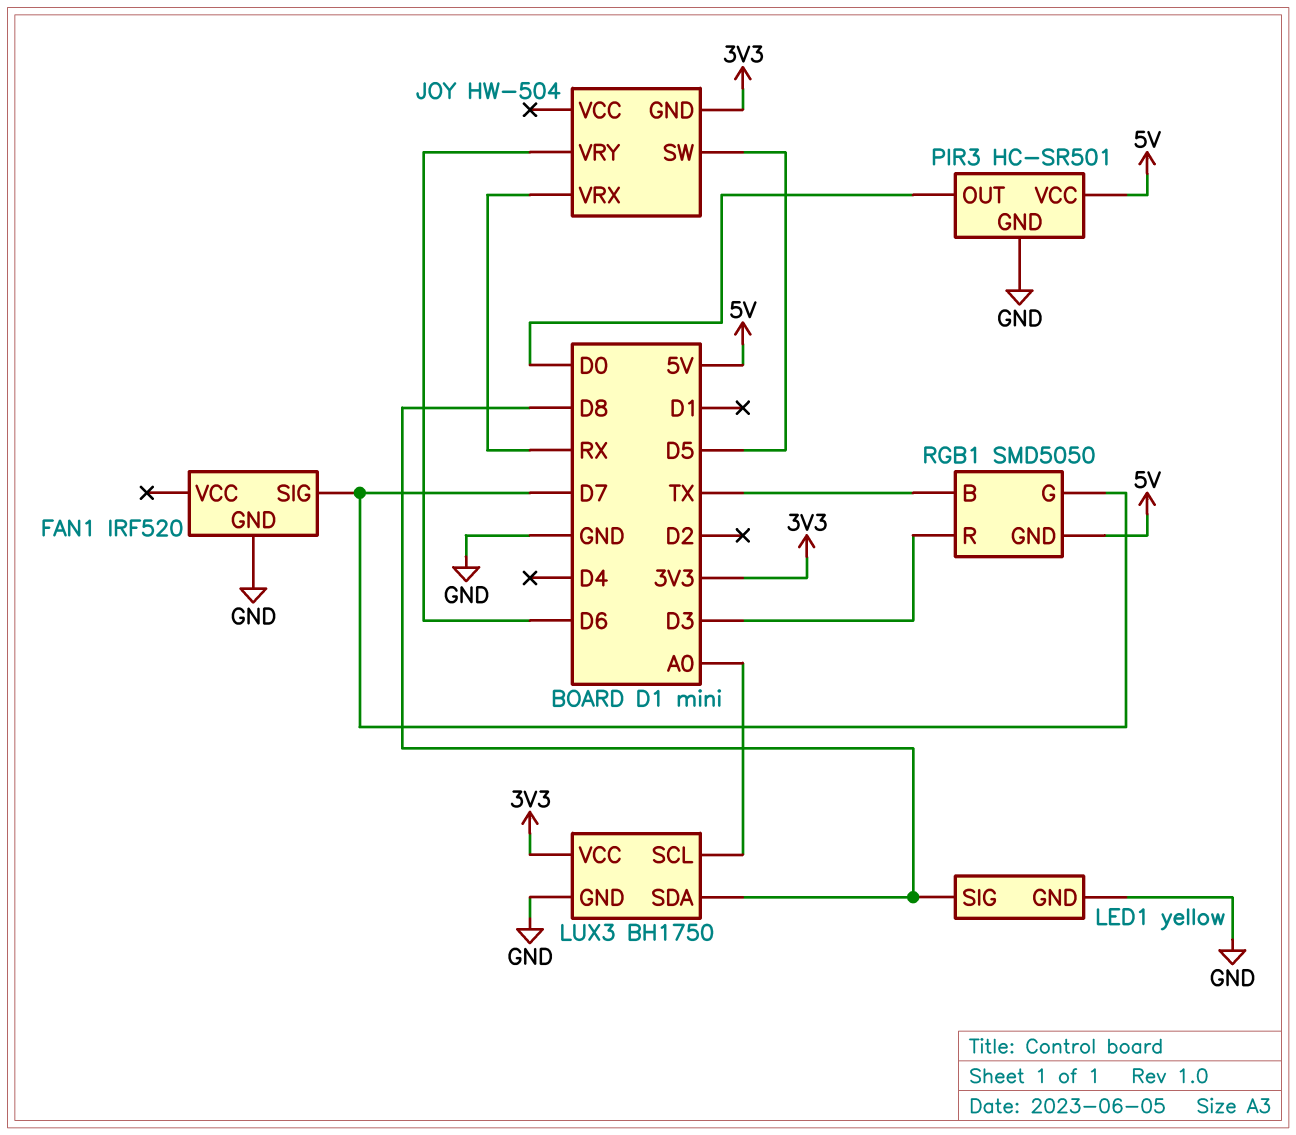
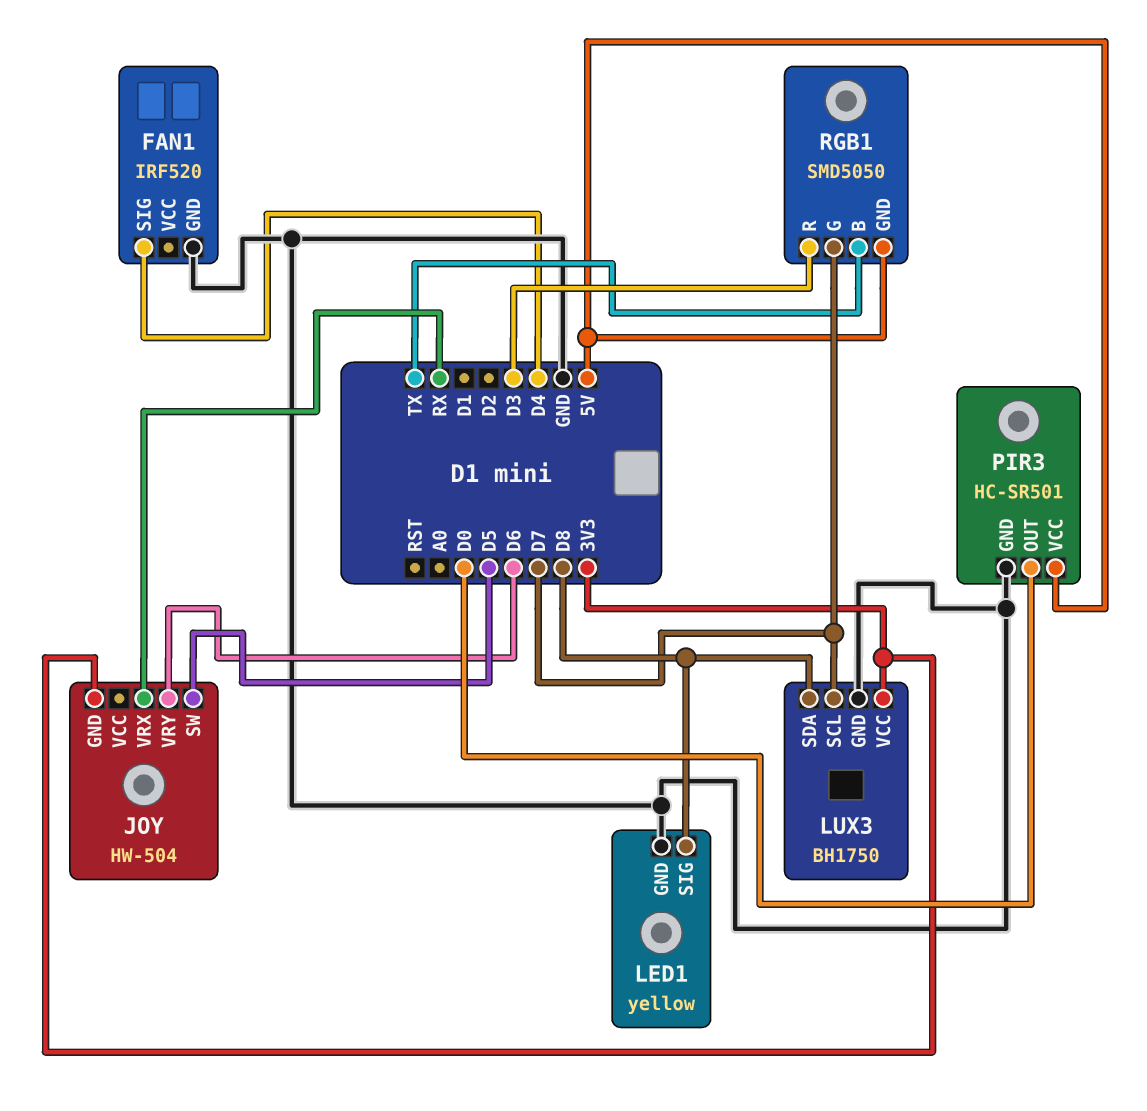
FAN1 pin SIG: D7 -> D4
LUX3 pin SCL: A0 -> D7

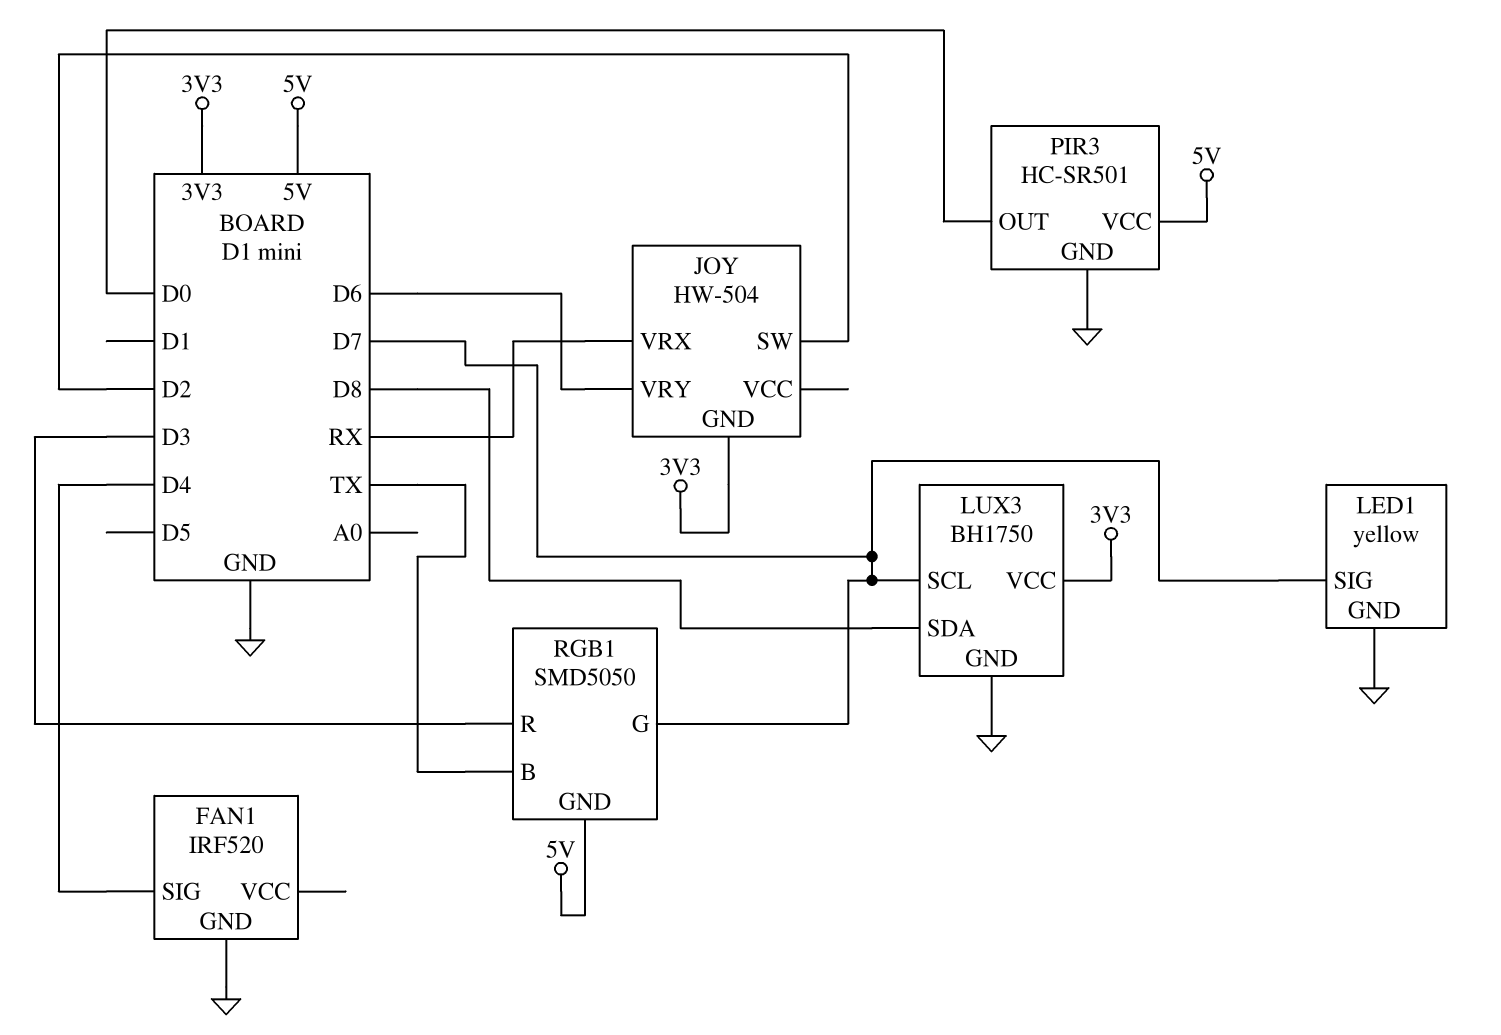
JOY pin SW: D5 -> D2
LED1 pin SIG: D8 -> D7

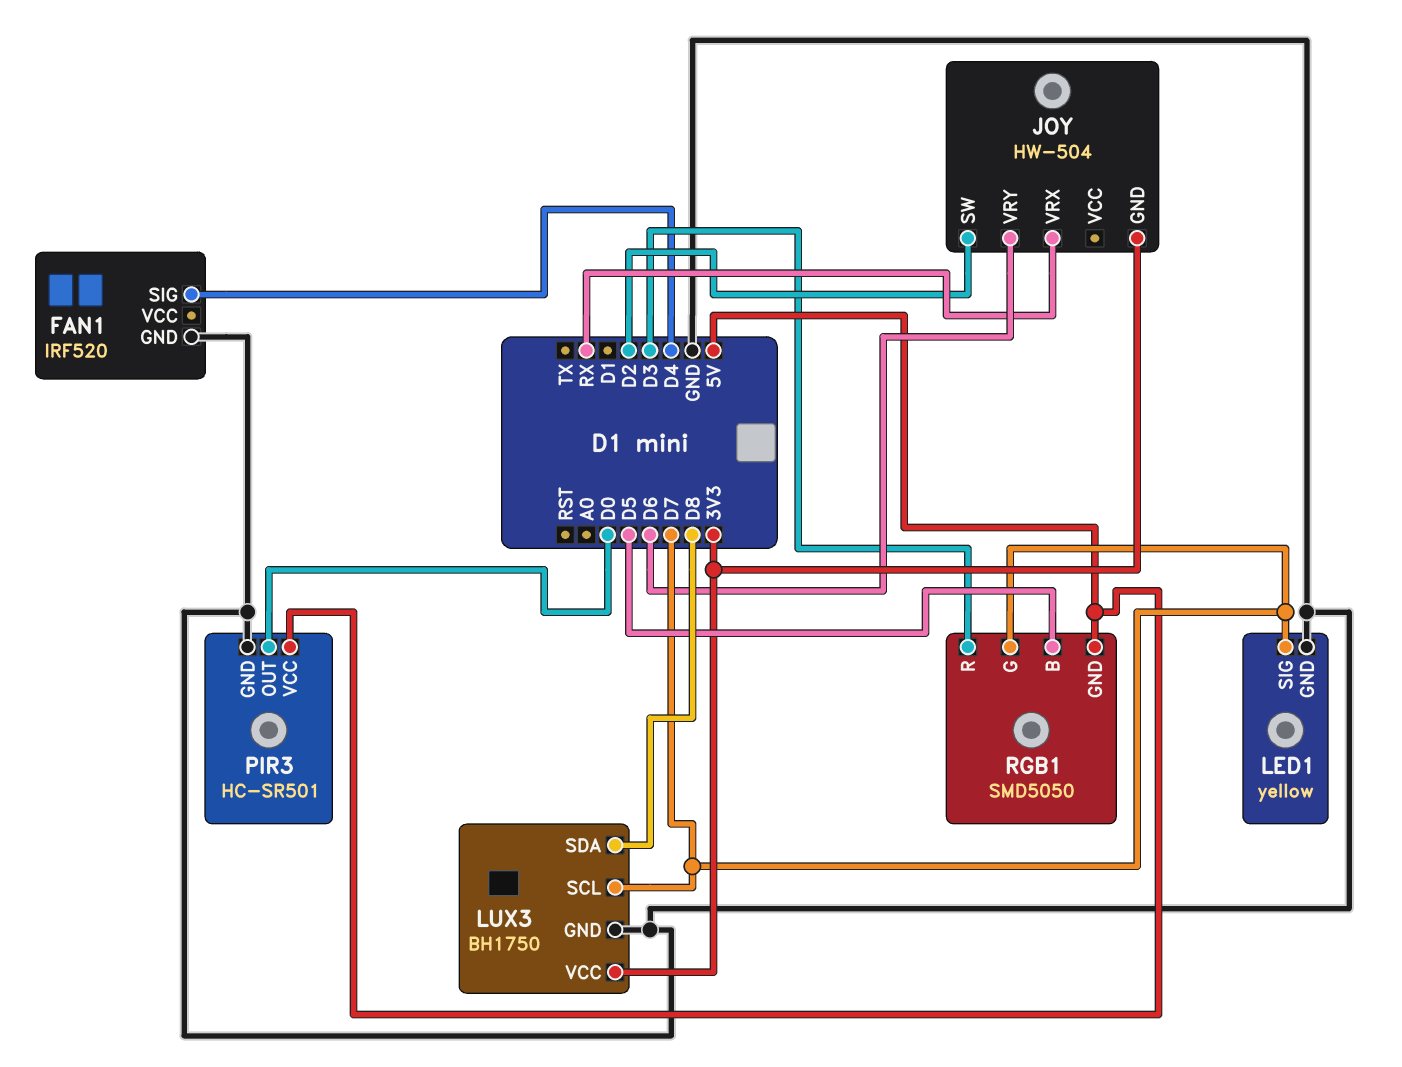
RGB1 pin B: TX -> D5

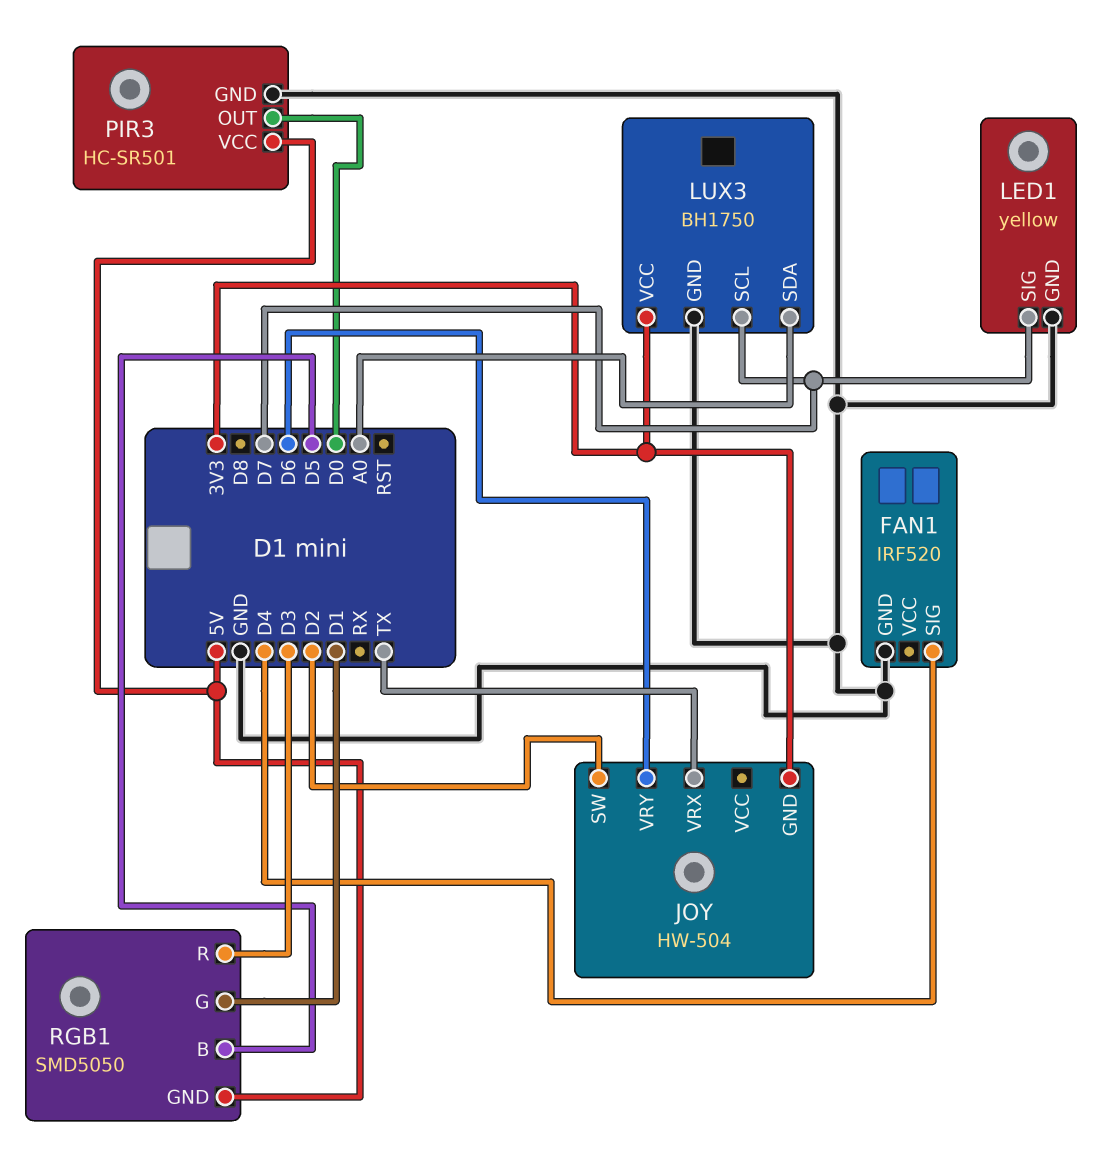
JOY pin VRX: RX -> TX
LUX3 pin SDA: D8 -> A0
RGB1 pin G: D7 -> D1

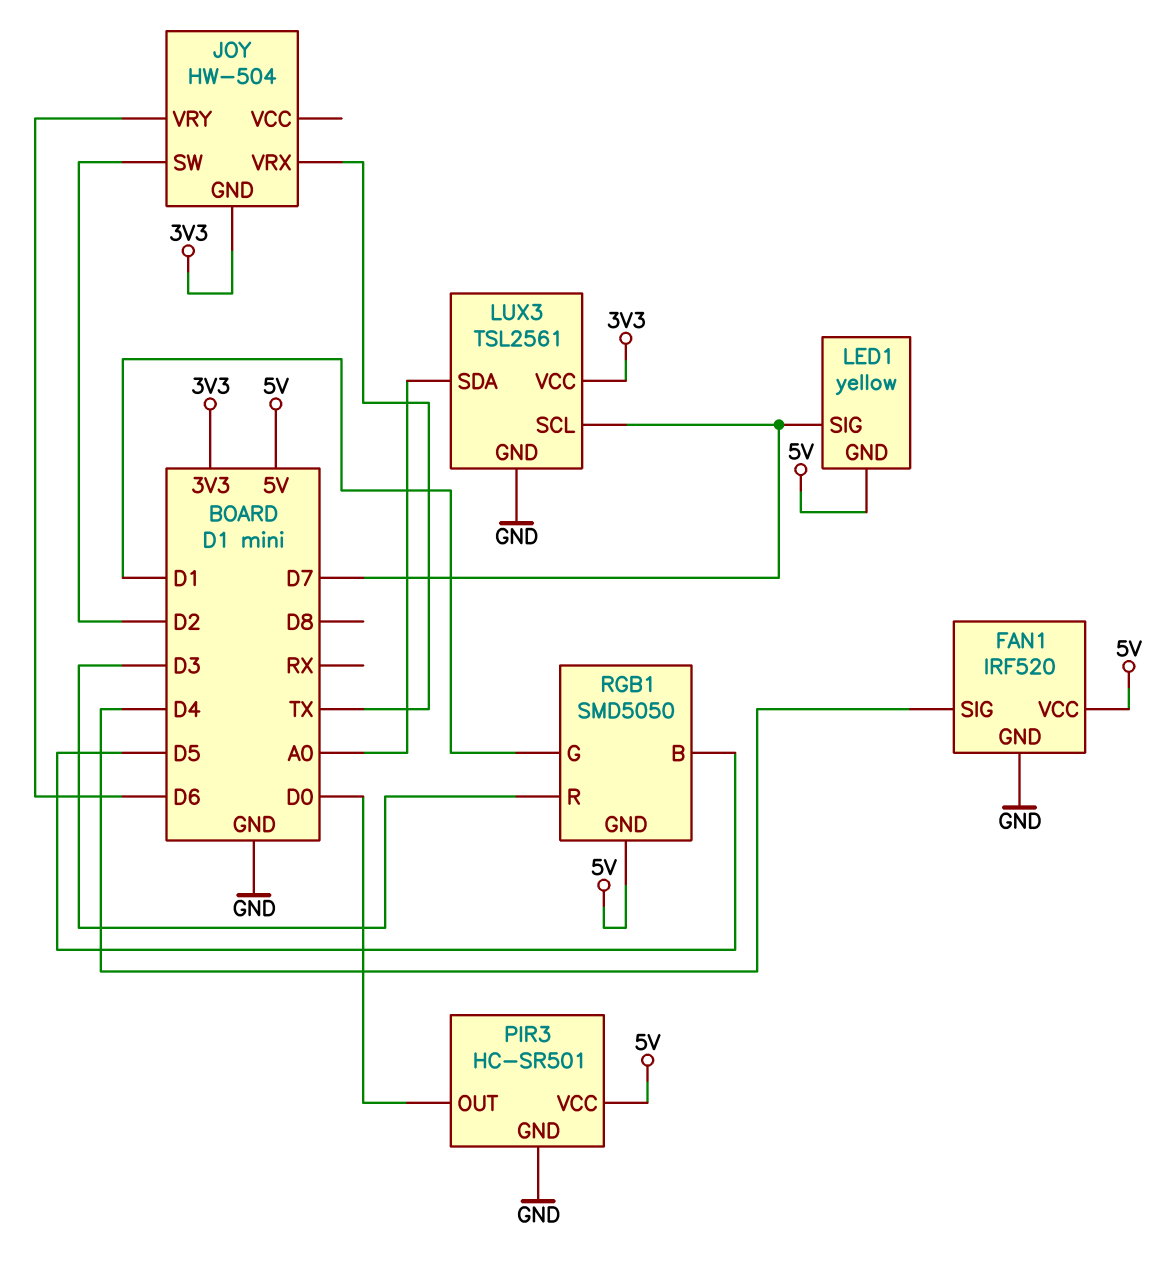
FAN1 pin VCC: none -> 5V
LED1 pin GND: GND -> 5V
LUX3: BH1750 -> TSL2561

